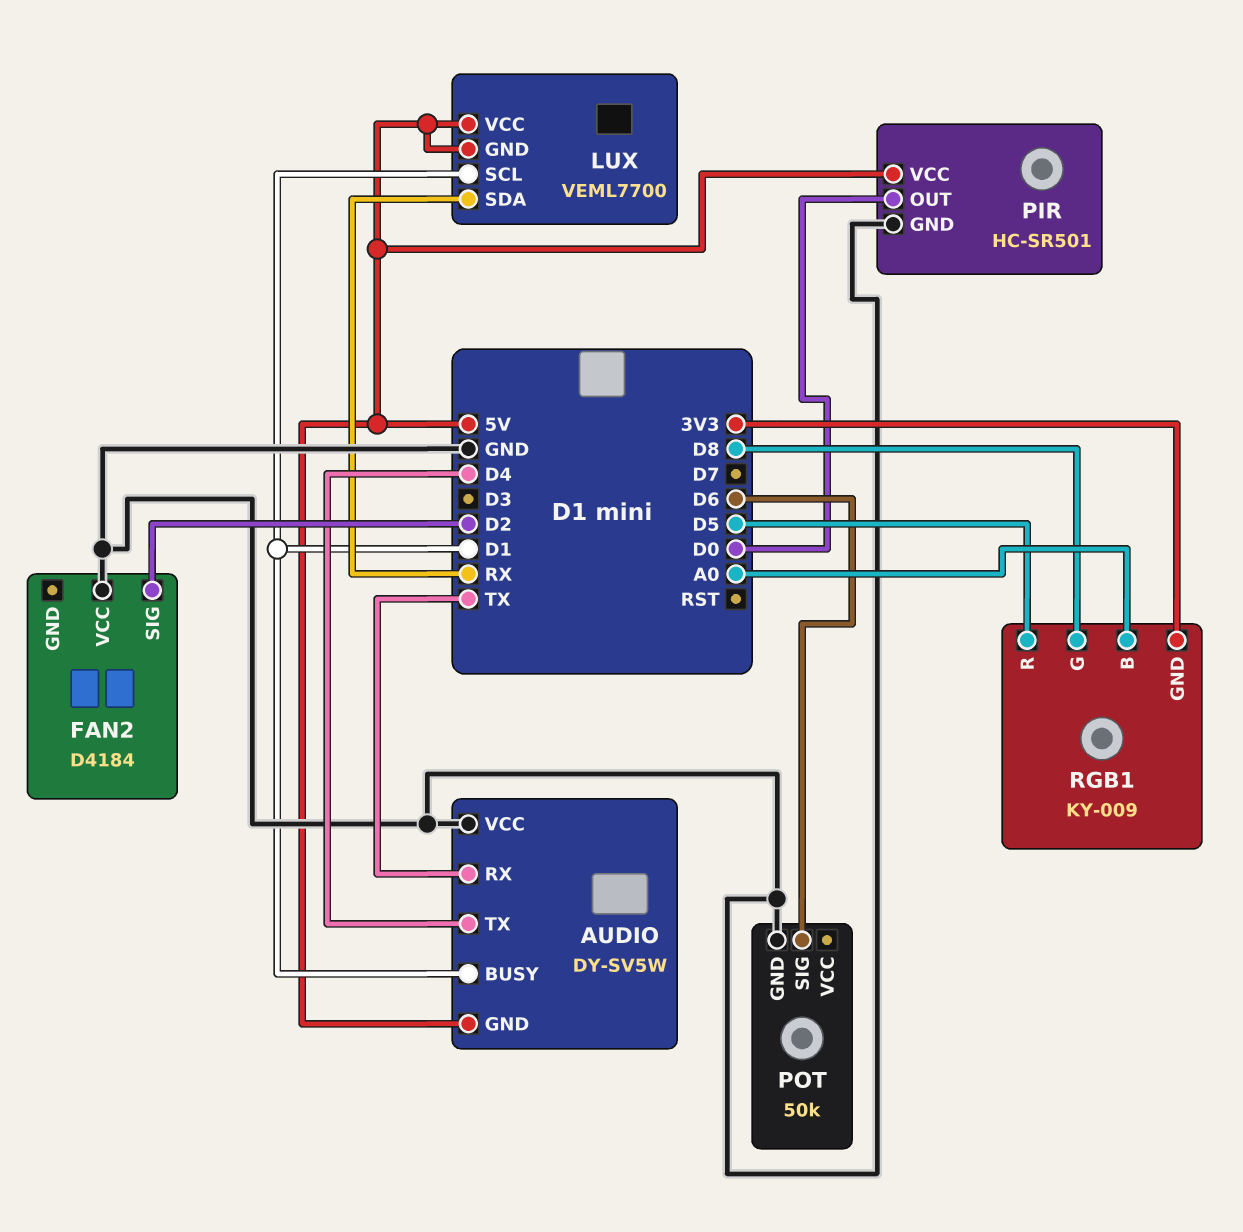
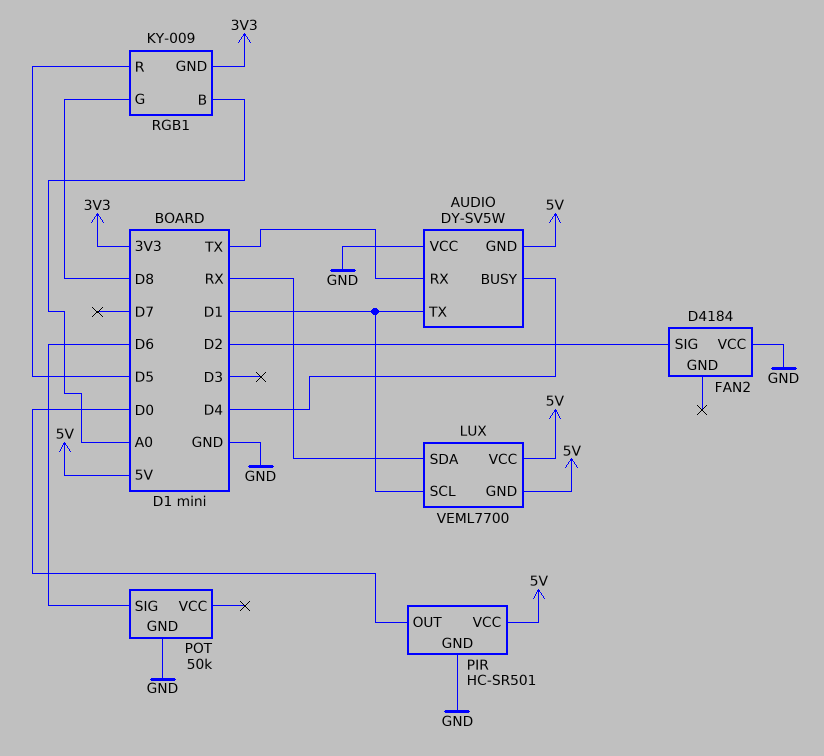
AUDIO pin BUSY: D1 -> D4
AUDIO pin TX: D4 -> D1

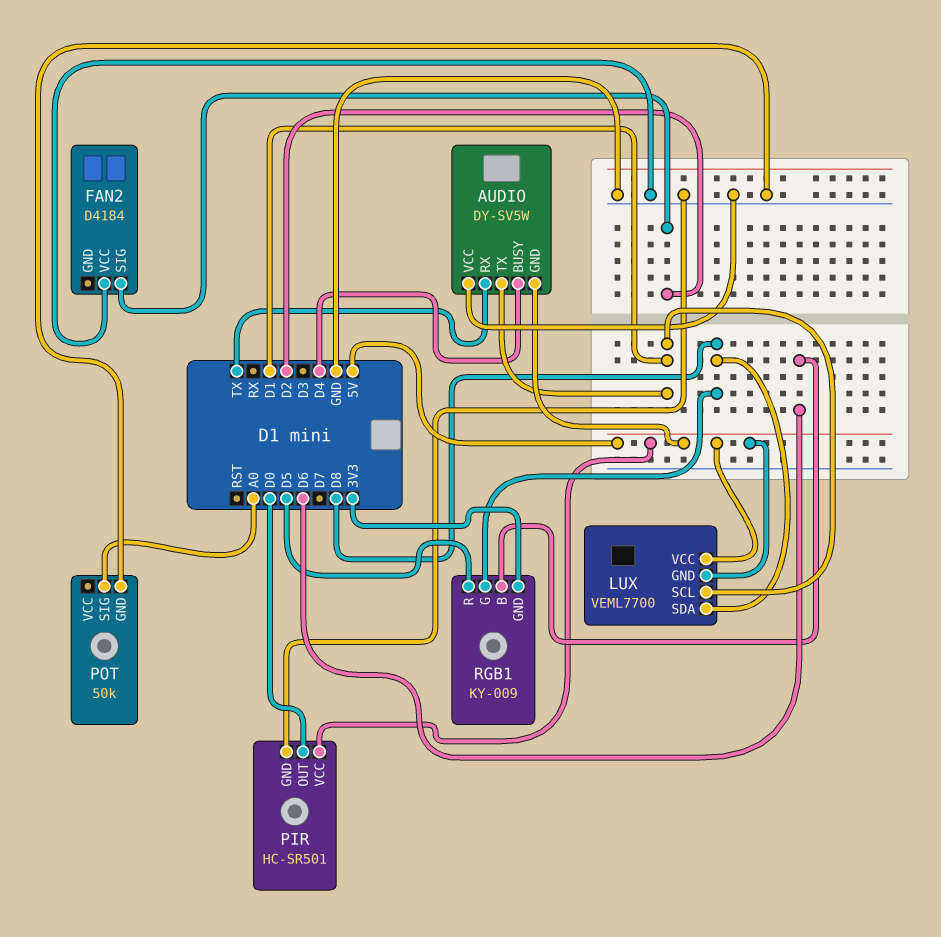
LUX pin SDA: RX -> D8
POT pin SIG: D6 -> A0
RGB1 pin B: A0 -> D6

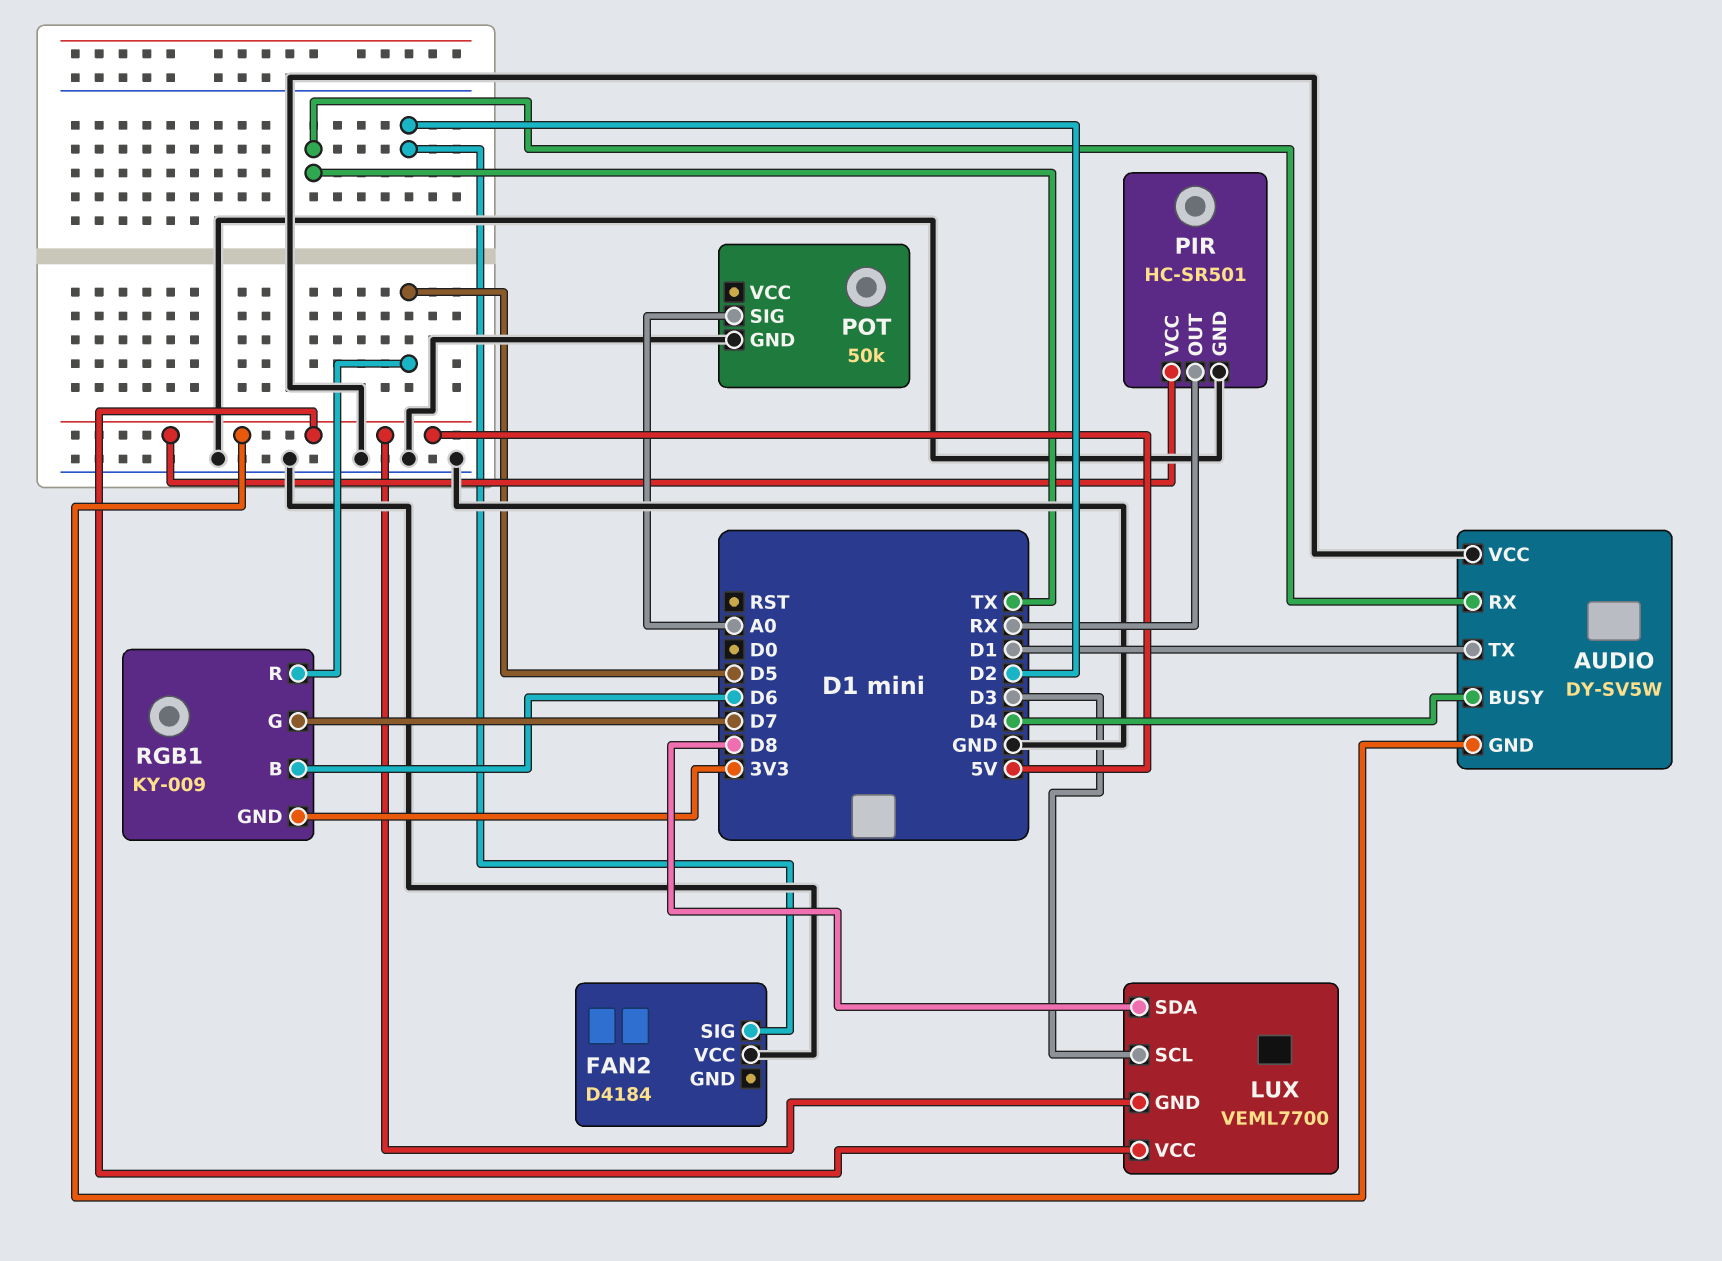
LUX pin SCL: D1 -> D3
PIR pin OUT: D0 -> RX
RGB1 pin G: D8 -> D7

